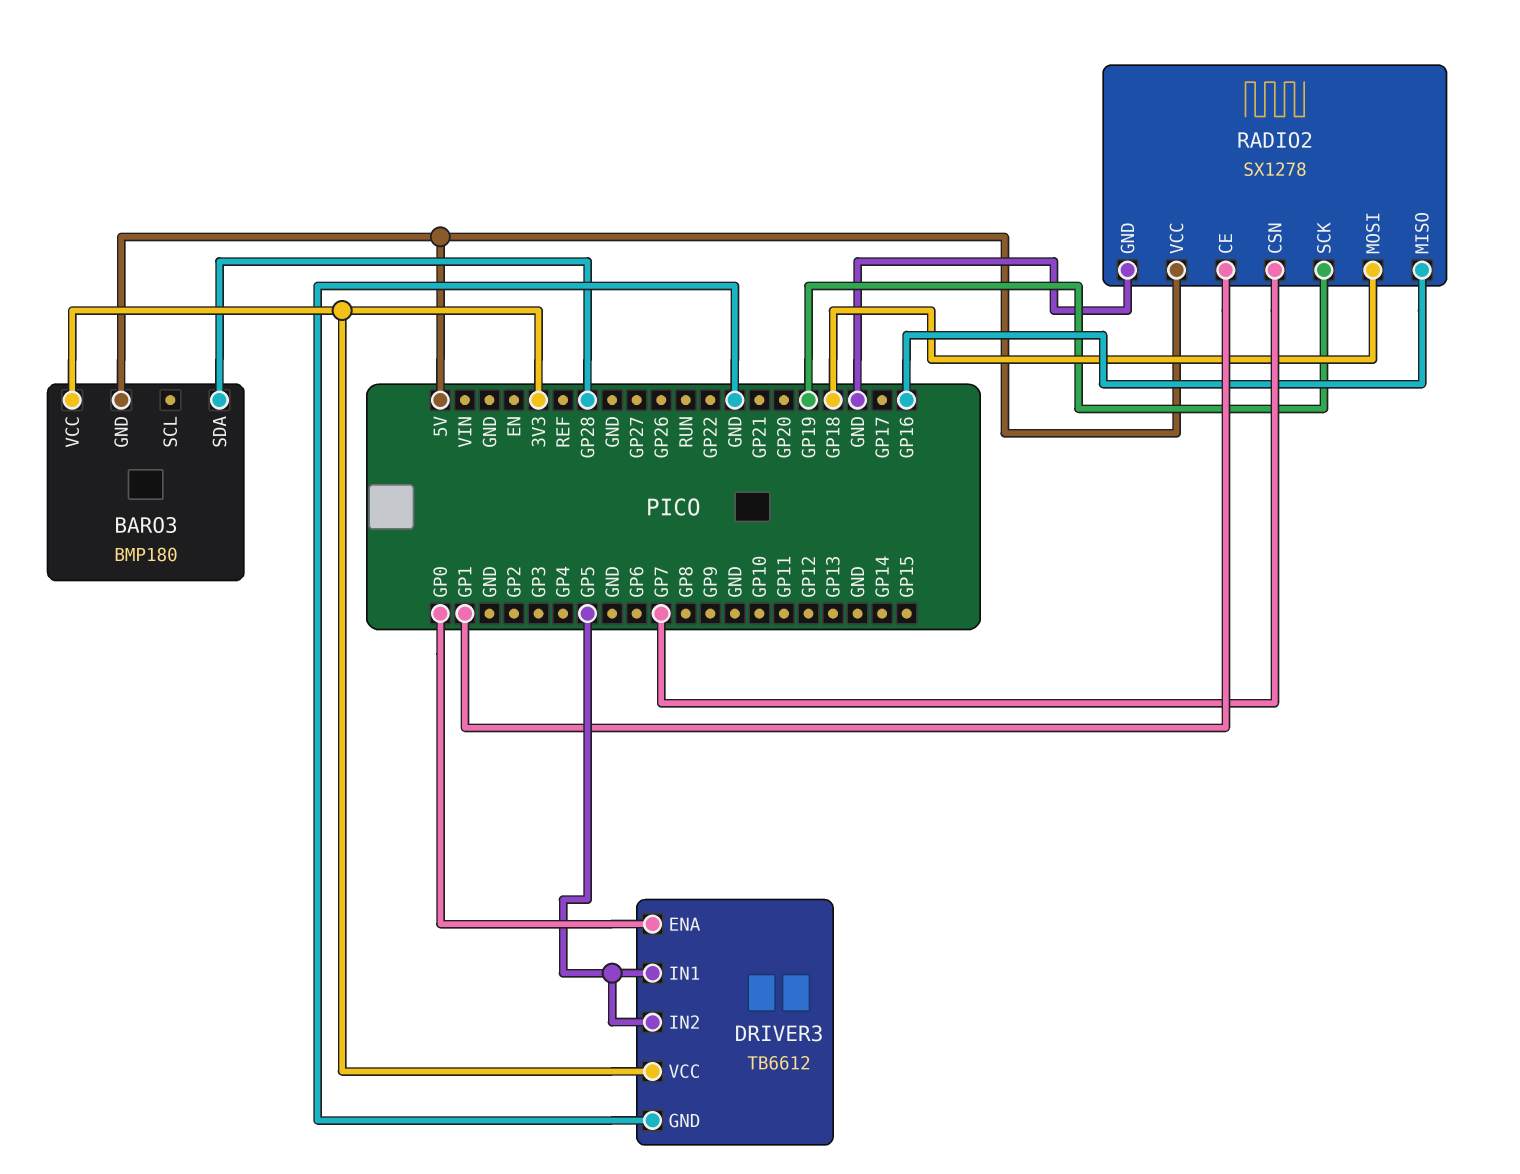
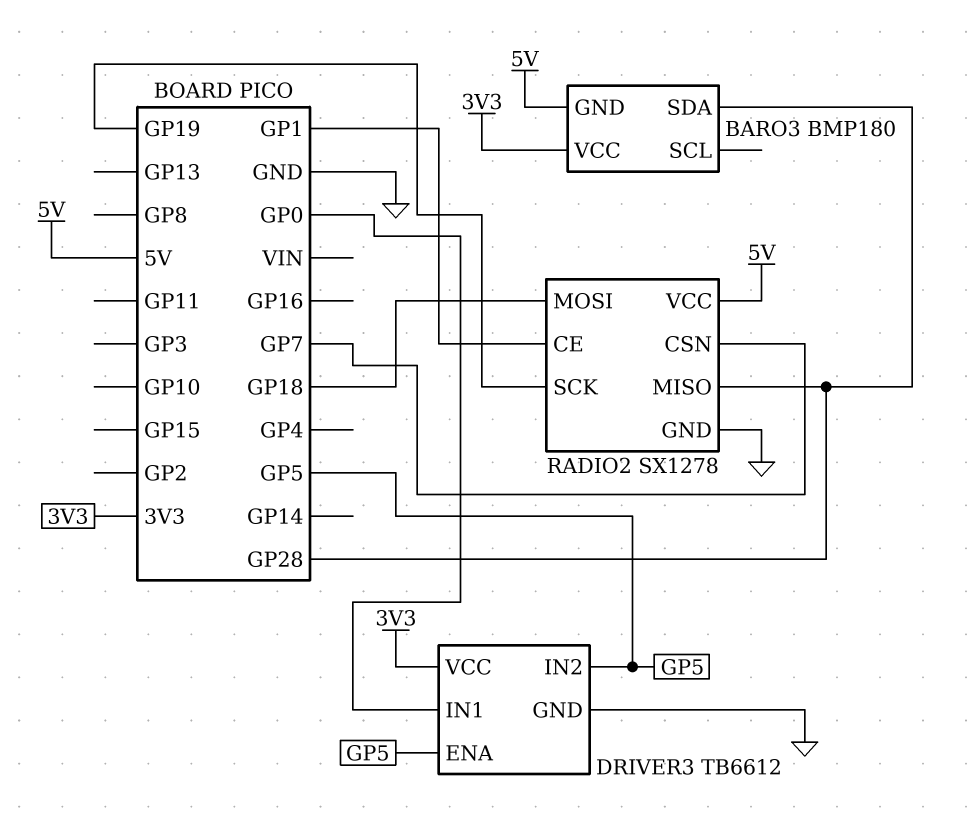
DRIVER3 pin ENA: GP0 -> GP5
DRIVER3 pin IN1: GP5 -> GP0
RADIO2 pin MISO: GP16 -> GP28

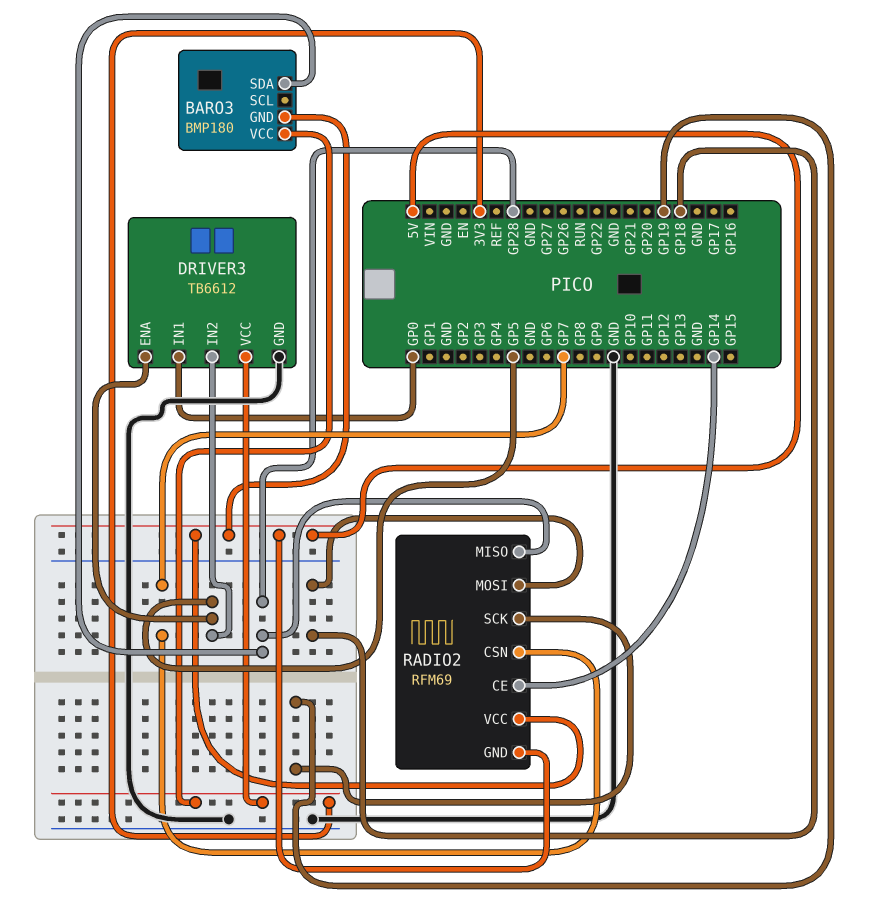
RADIO2: SX1278 -> RFM69
RADIO2 pin CE: GP1 -> GP14
RADIO2 pin GND: GND -> 5V

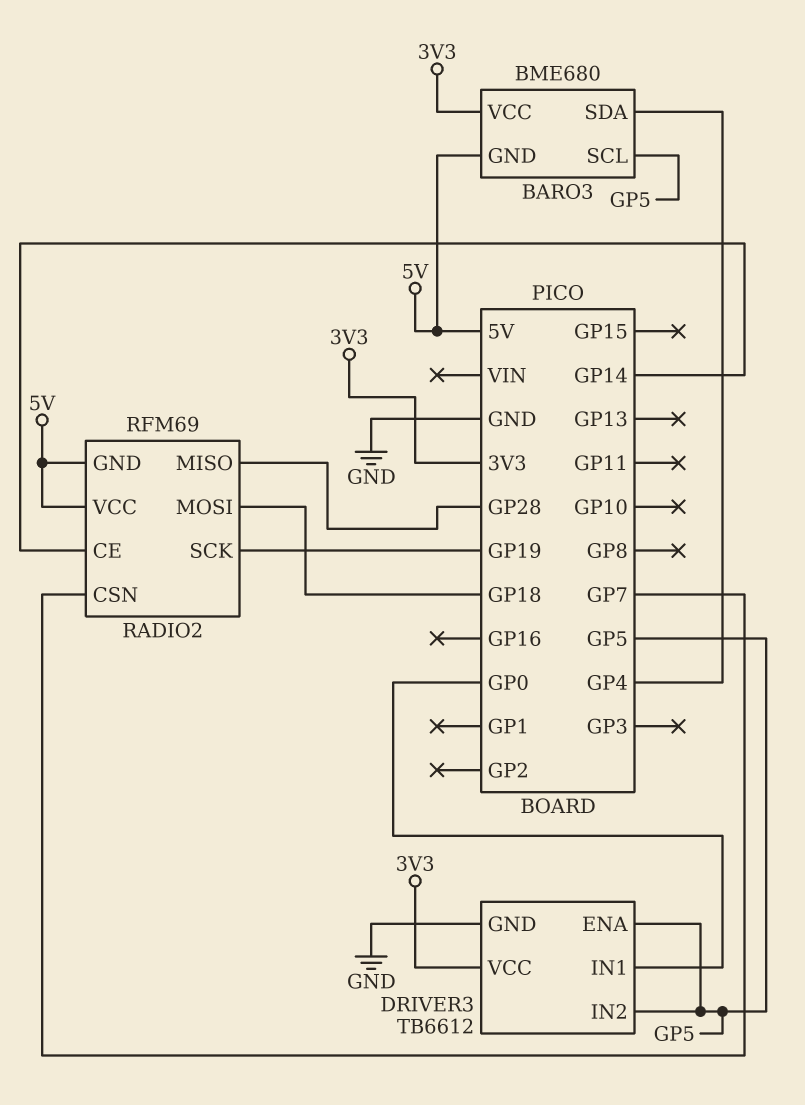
BARO3: BMP180 -> BME680
BARO3 pin SCL: none -> GP5
BARO3 pin SDA: GP28 -> GP4

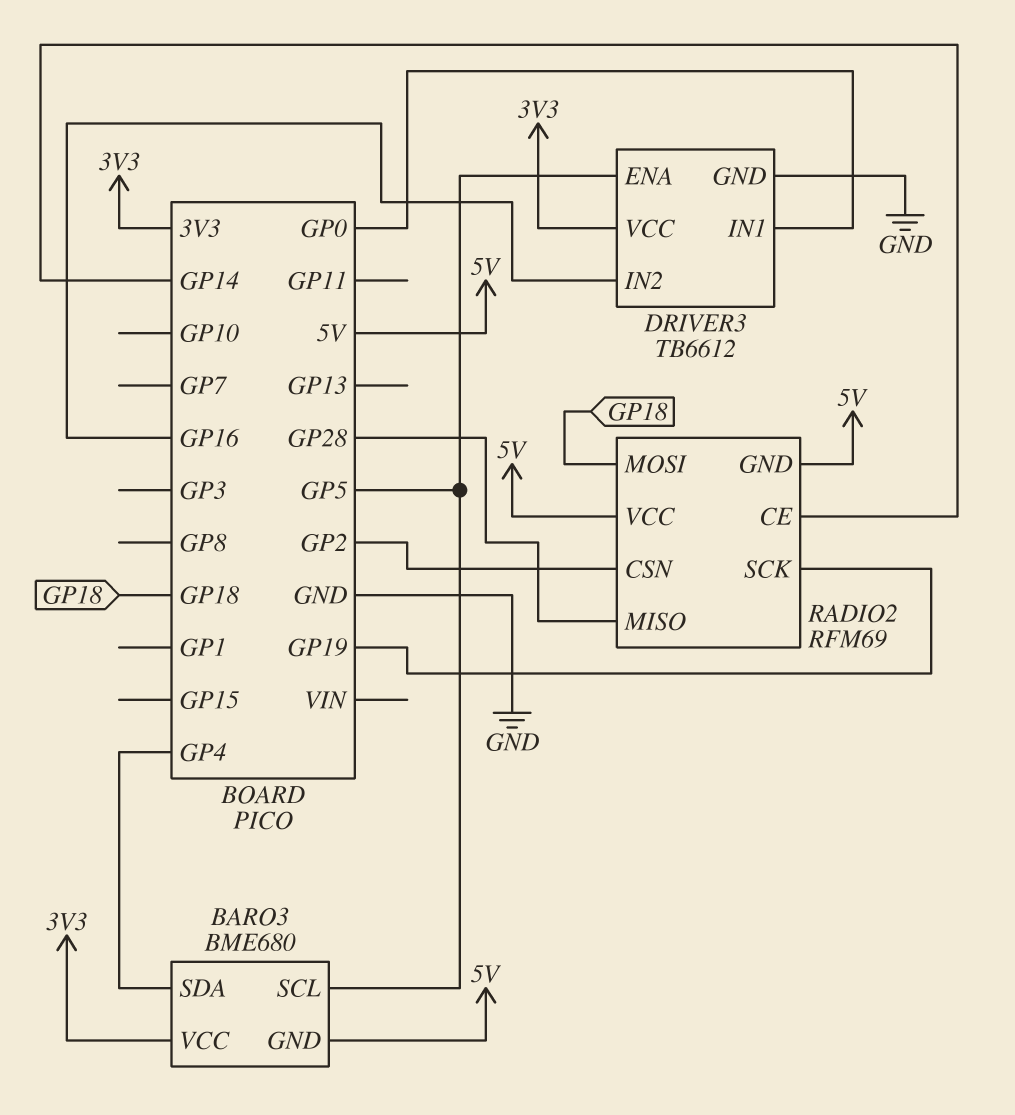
DRIVER3 pin IN2: GP5 -> GP16
RADIO2 pin CSN: GP7 -> GP2

